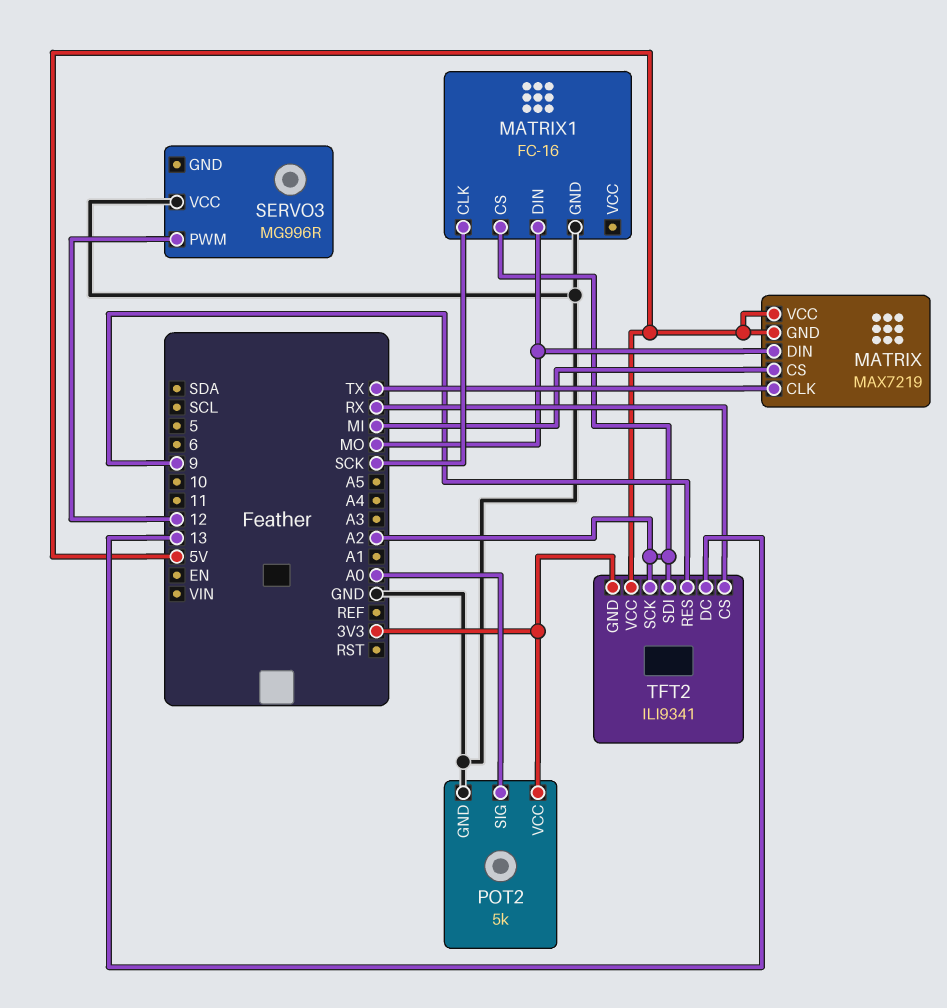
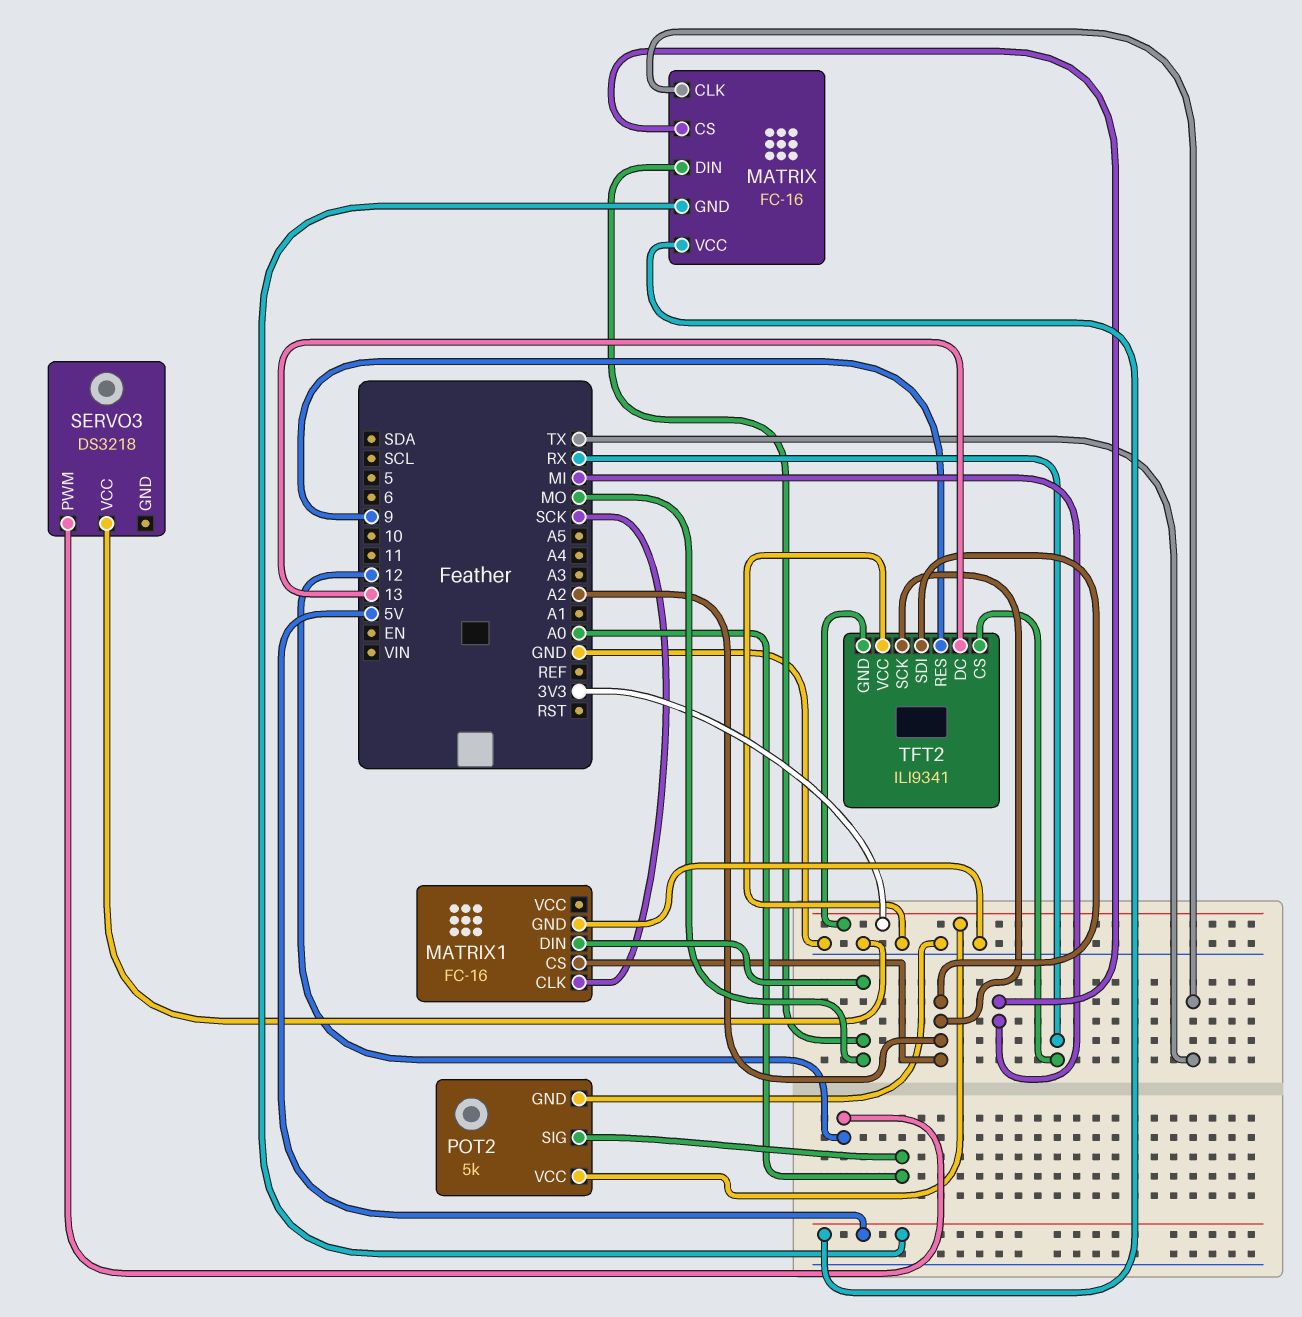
MATRIX: MAX7219 -> FC-16
SERVO3: MG996R -> DS3218
TFT2 pin VCC: 5V -> GND

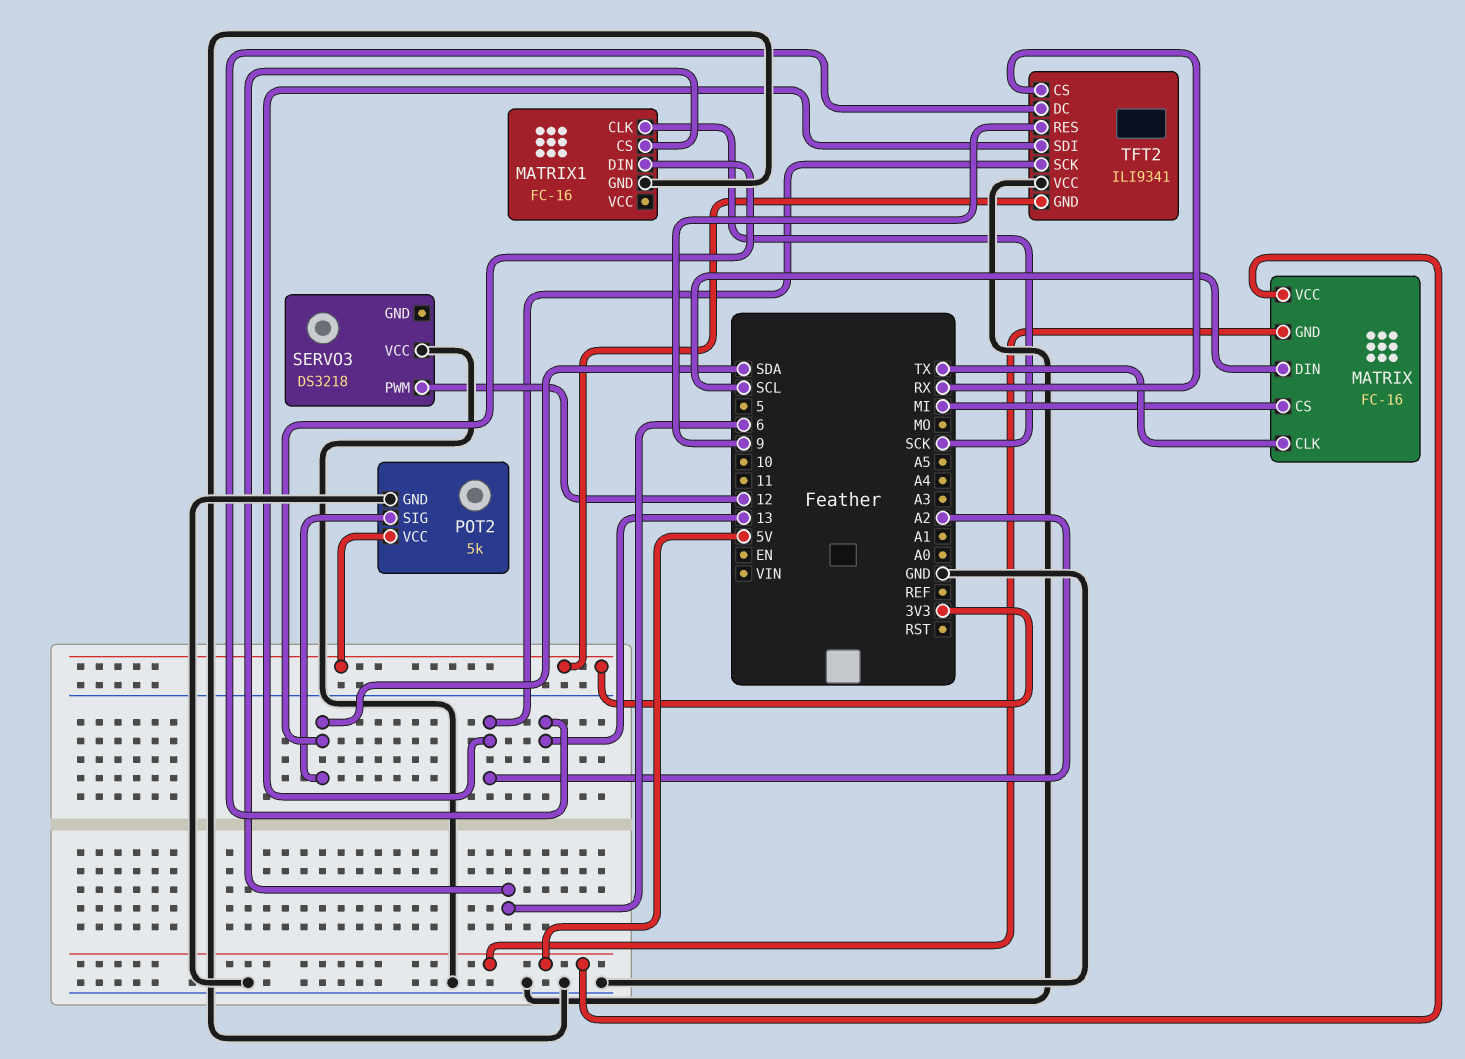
MATRIX pin DIN: MO -> SCL
MATRIX1 pin CS: A2 -> 6
MATRIX1 pin DIN: MO -> SDA
POT2 pin SIG: A0 -> SDA

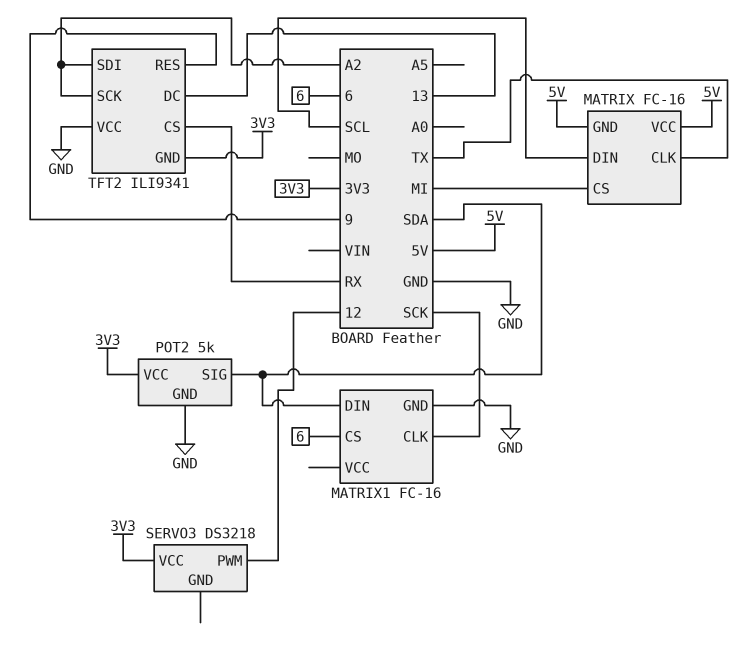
SERVO3 pin VCC: GND -> 3V3

